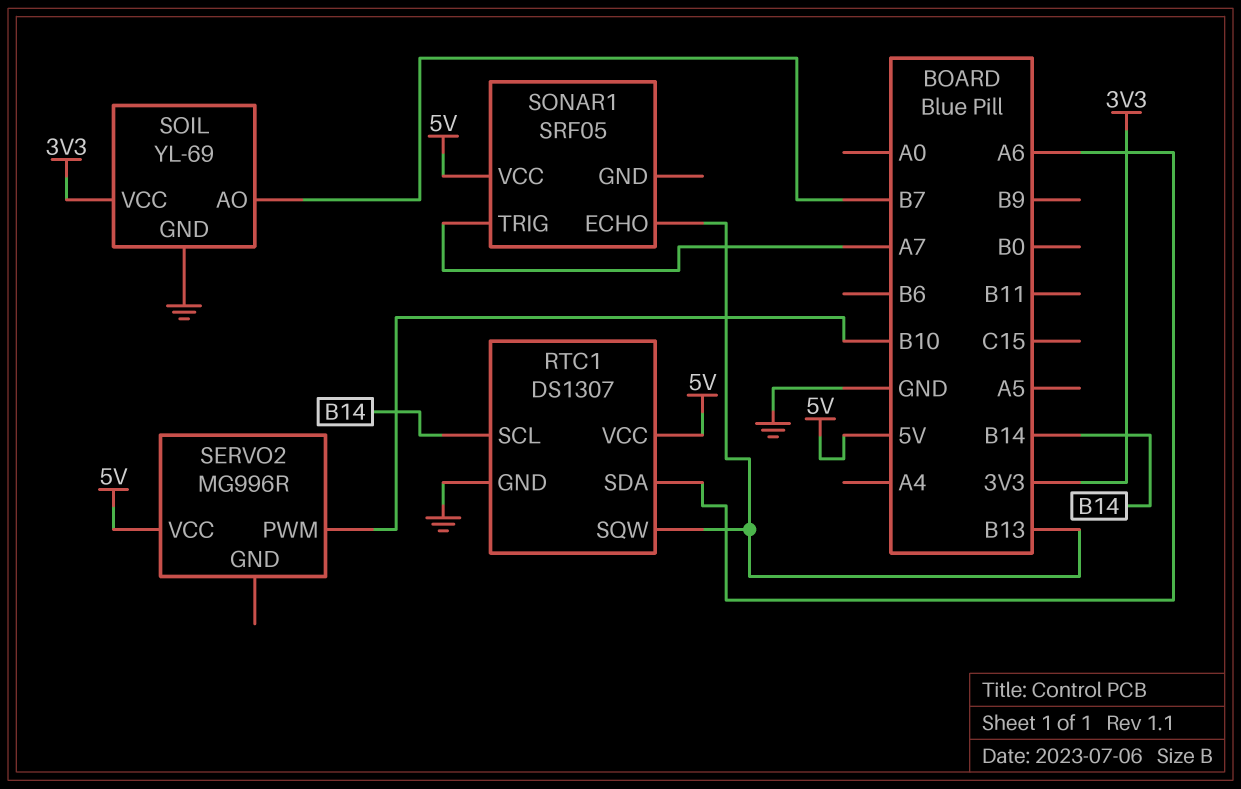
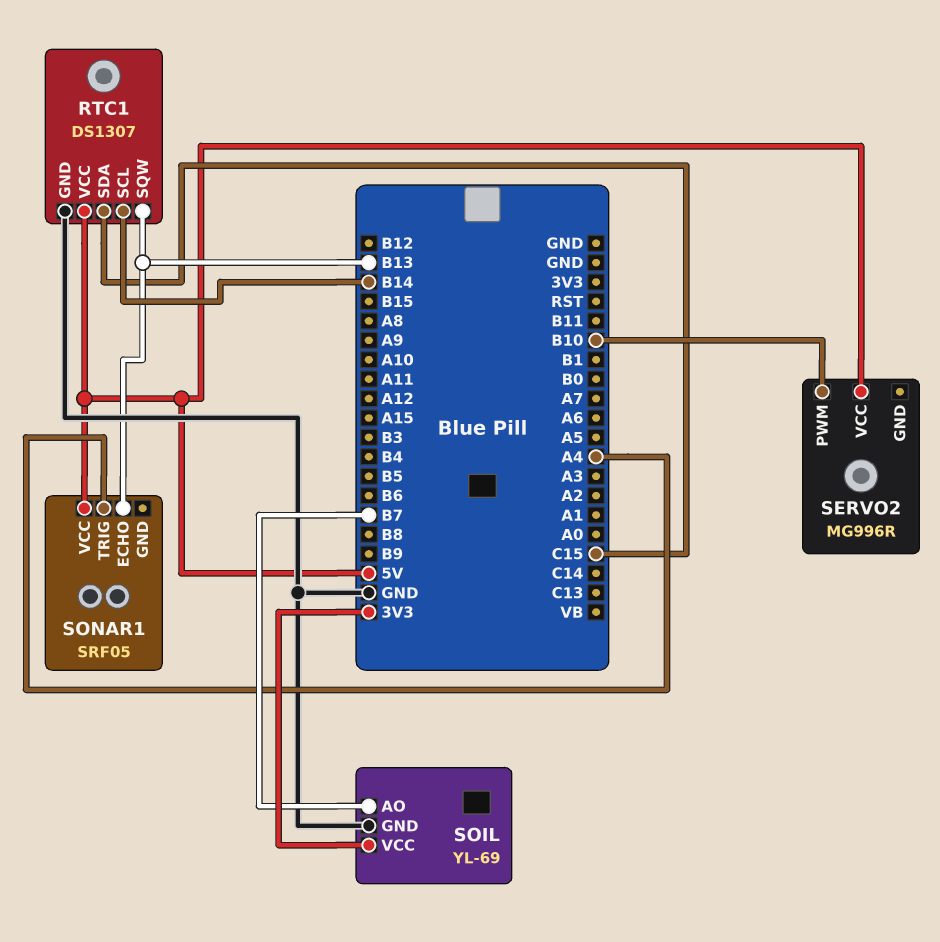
RTC1 pin SDA: A6 -> C15
SONAR1 pin TRIG: A7 -> A4

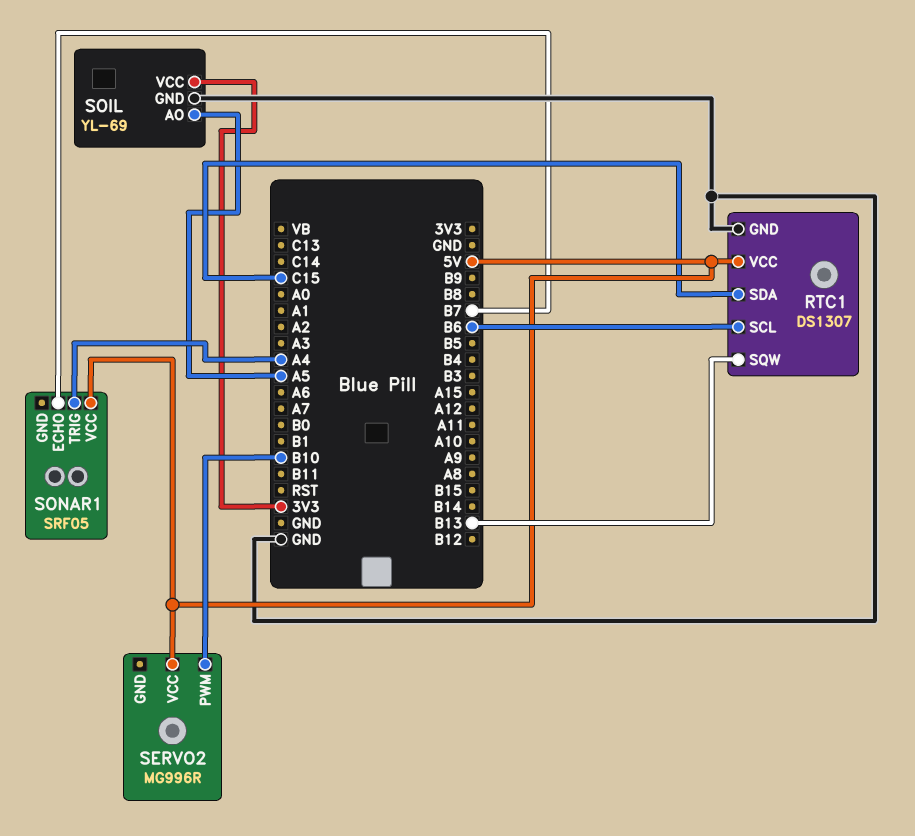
RTC1 pin SCL: B14 -> B6
SOIL pin AO: B7 -> A5
SONAR1 pin ECHO: B13 -> B7

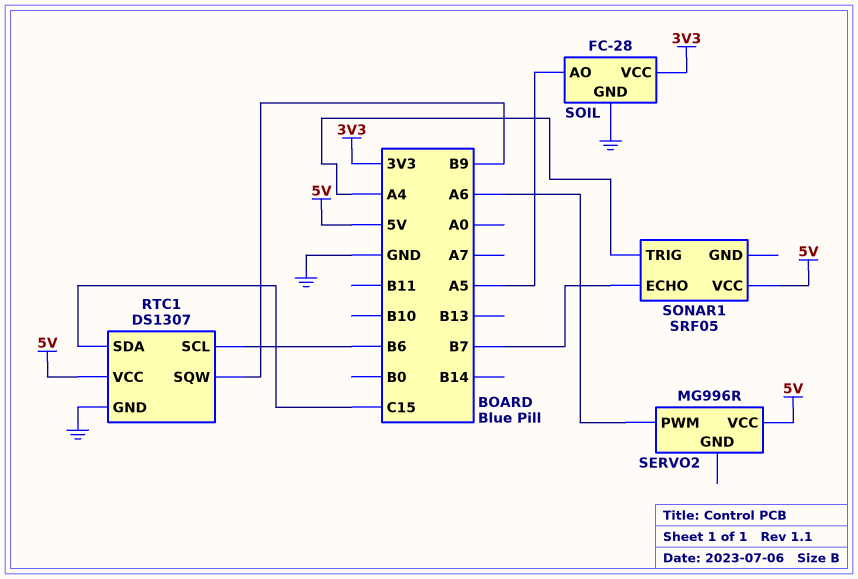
RTC1 pin SQW: B13 -> B9
SERVO2 pin PWM: B10 -> A6
SOIL: YL-69 -> FC-28

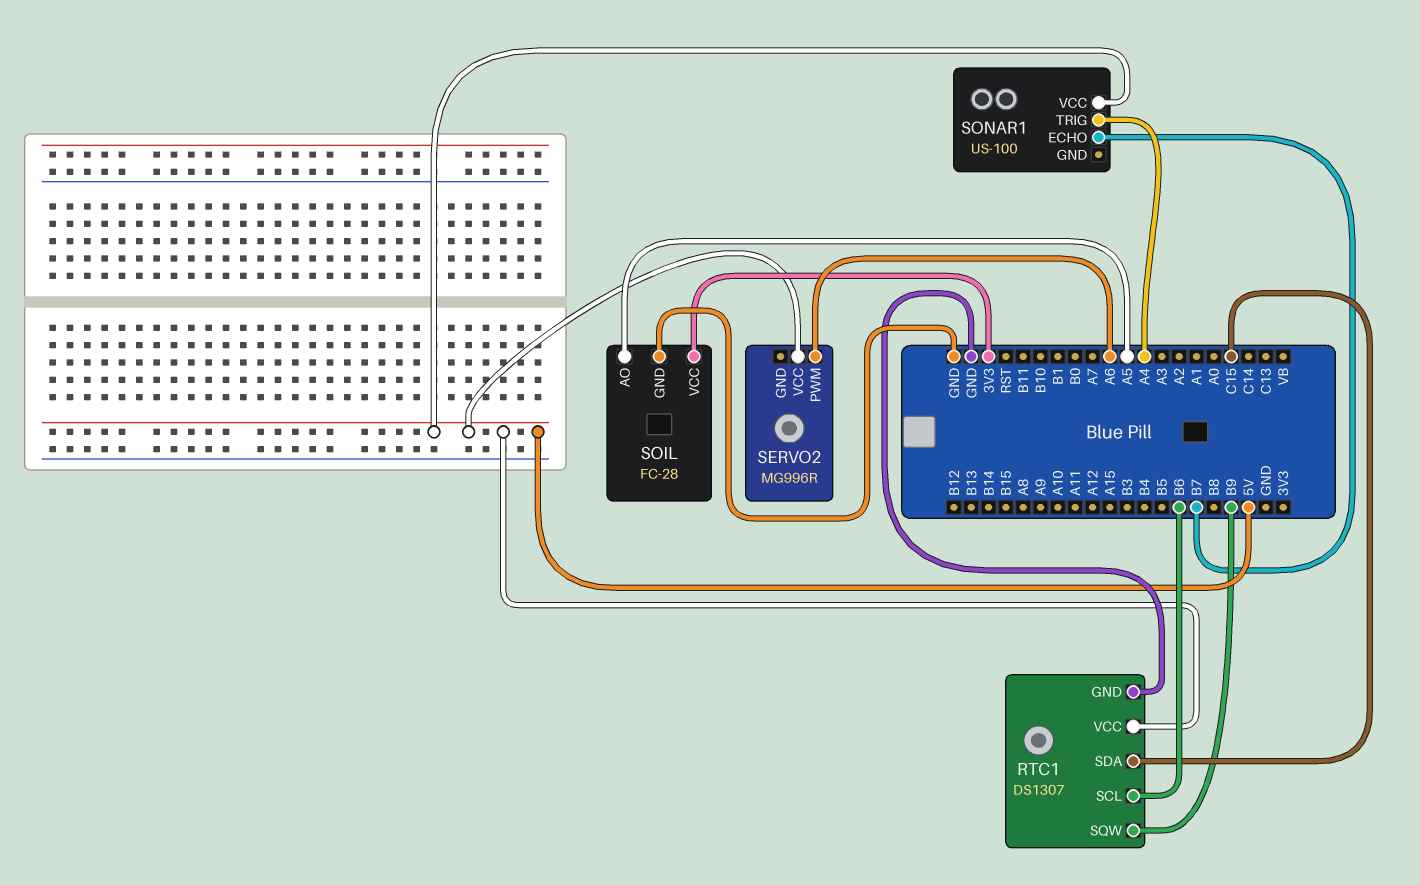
SONAR1: SRF05 -> US-100

